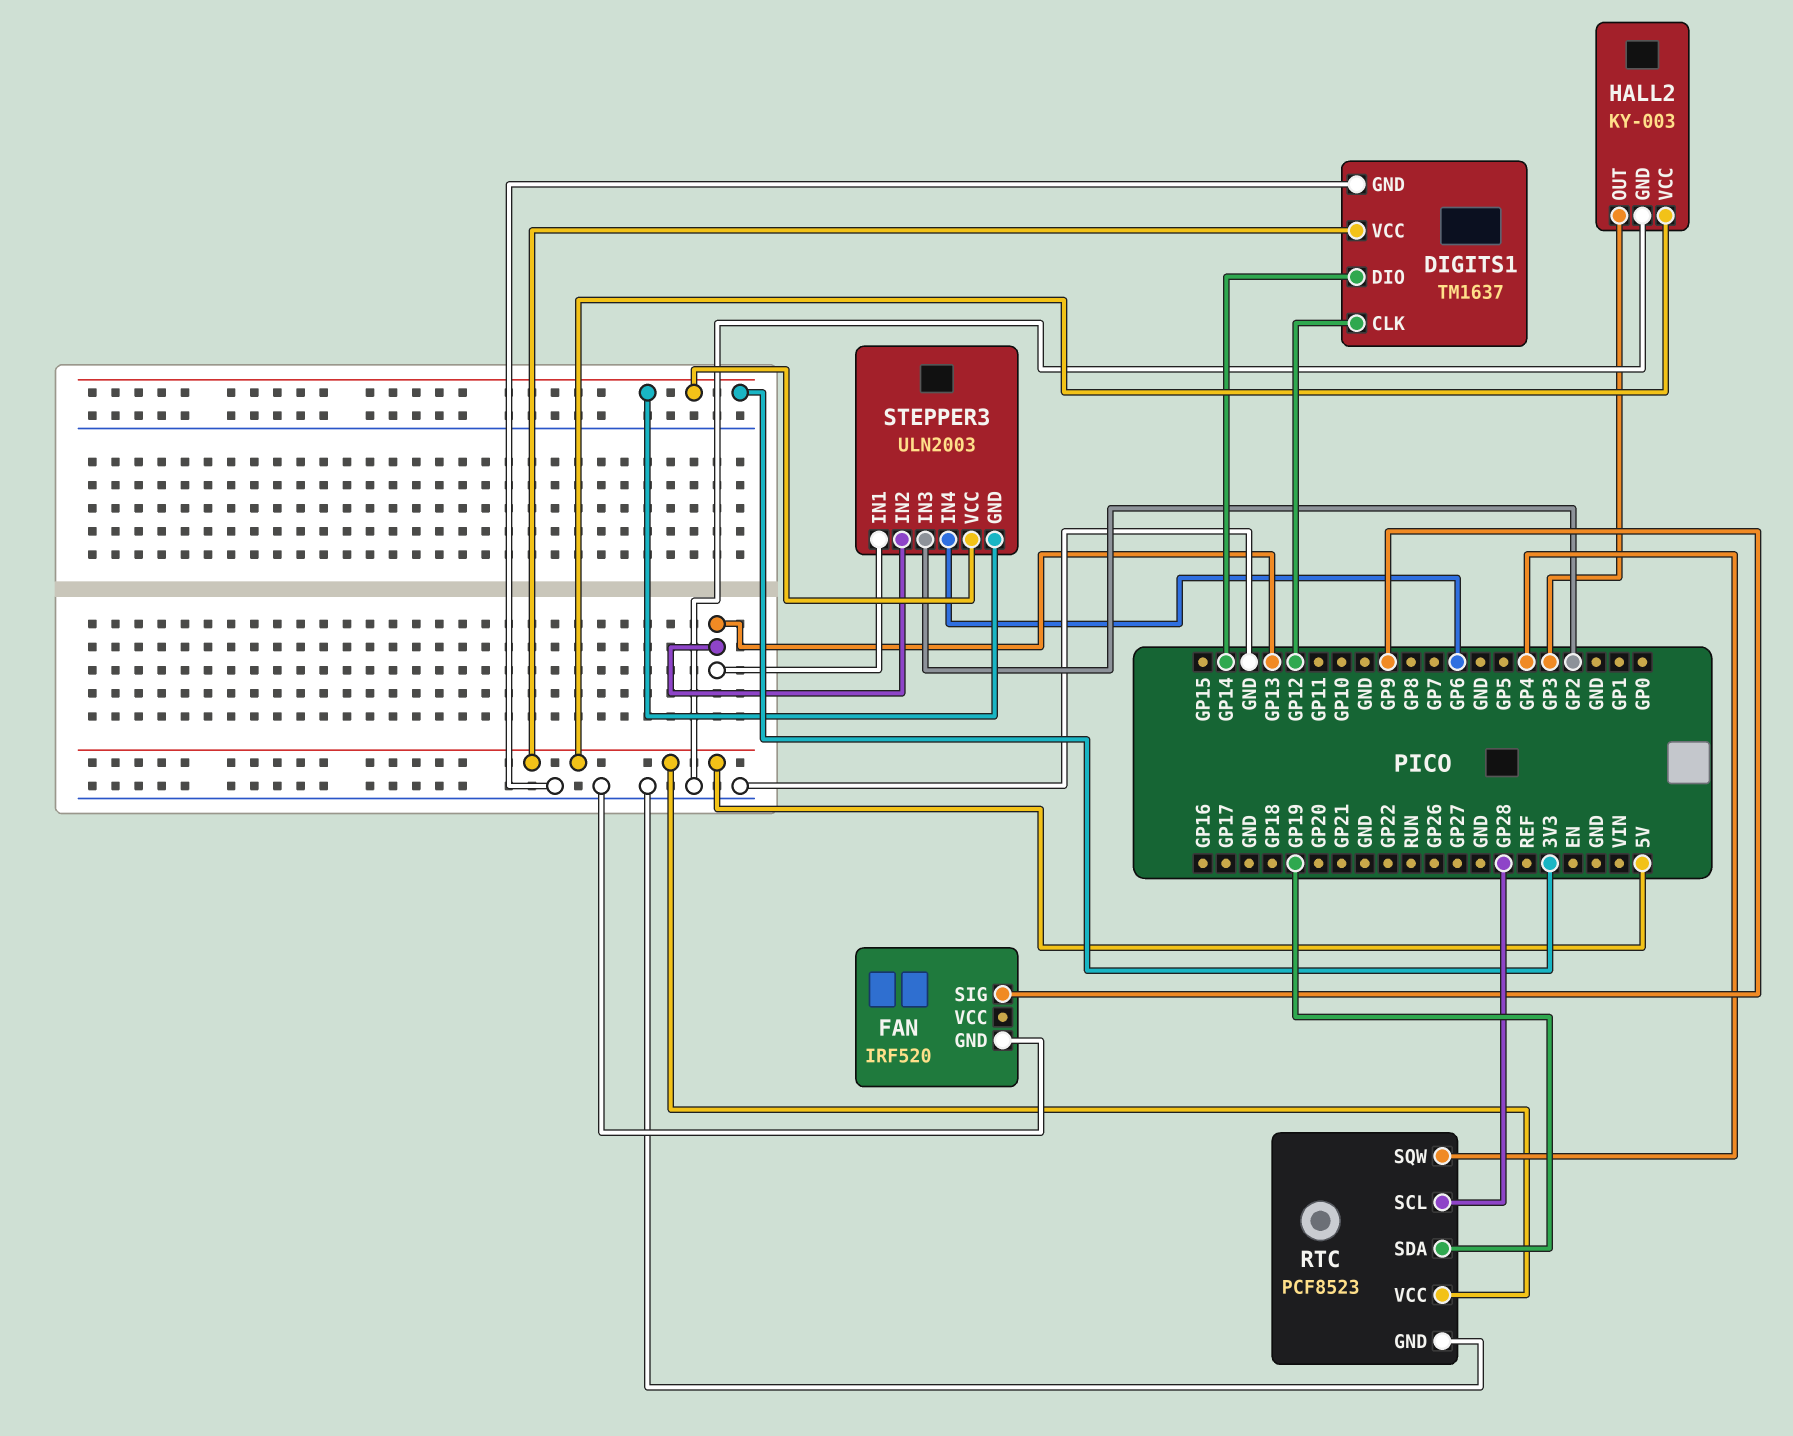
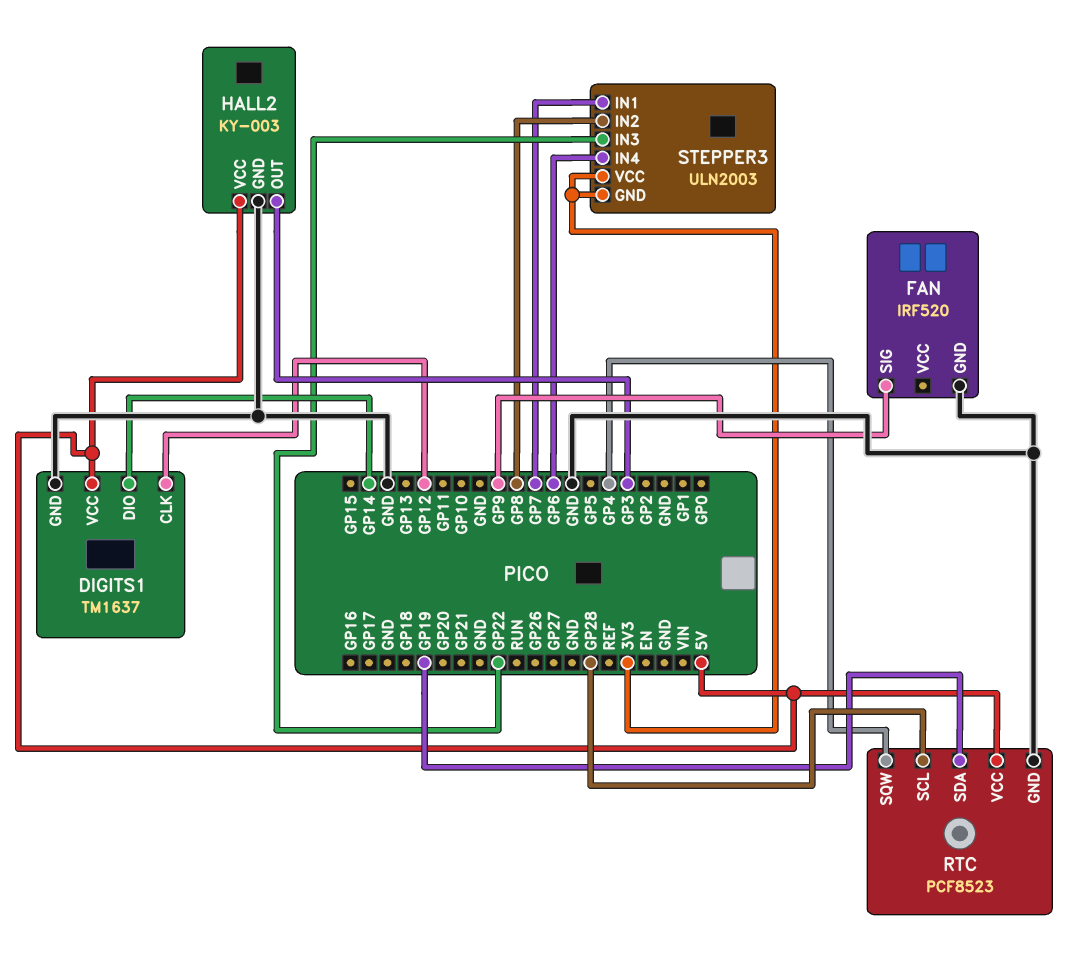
STEPPER3 pin IN1: GP13 -> GP7
STEPPER3 pin IN2: GP13 -> GP8
STEPPER3 pin IN3: GP2 -> GP22

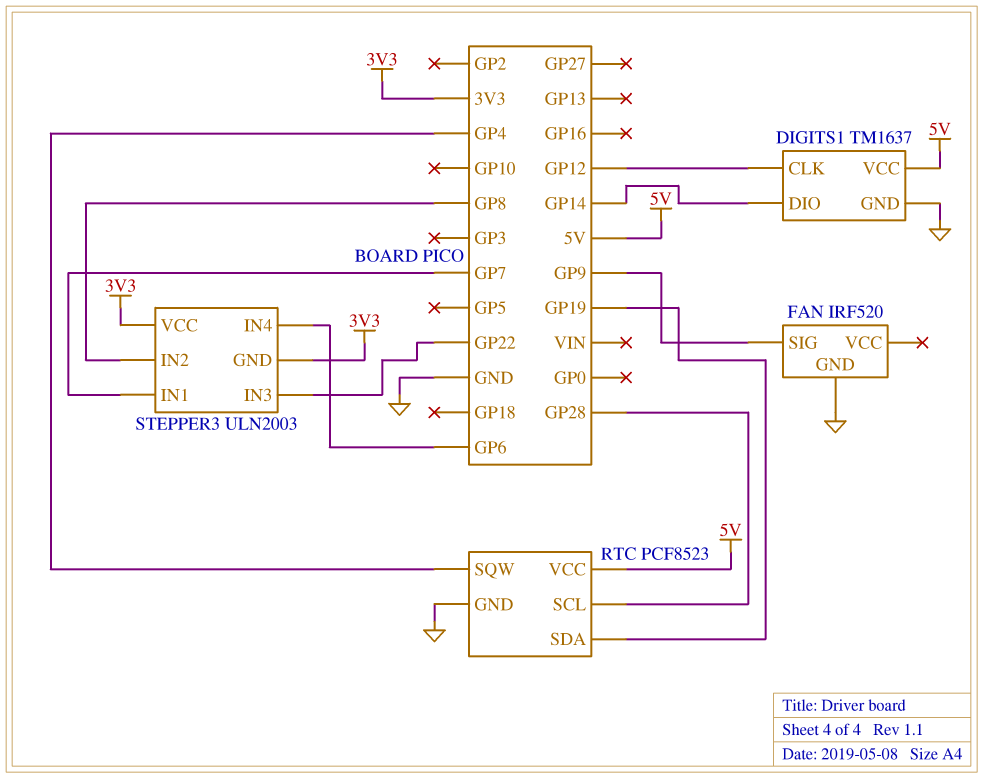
HALL2: KY-003 -> none
HALL2 pin GND: GND -> none
HALL2 pin OUT: GP3 -> none
HALL2 pin VCC: 5V -> none

